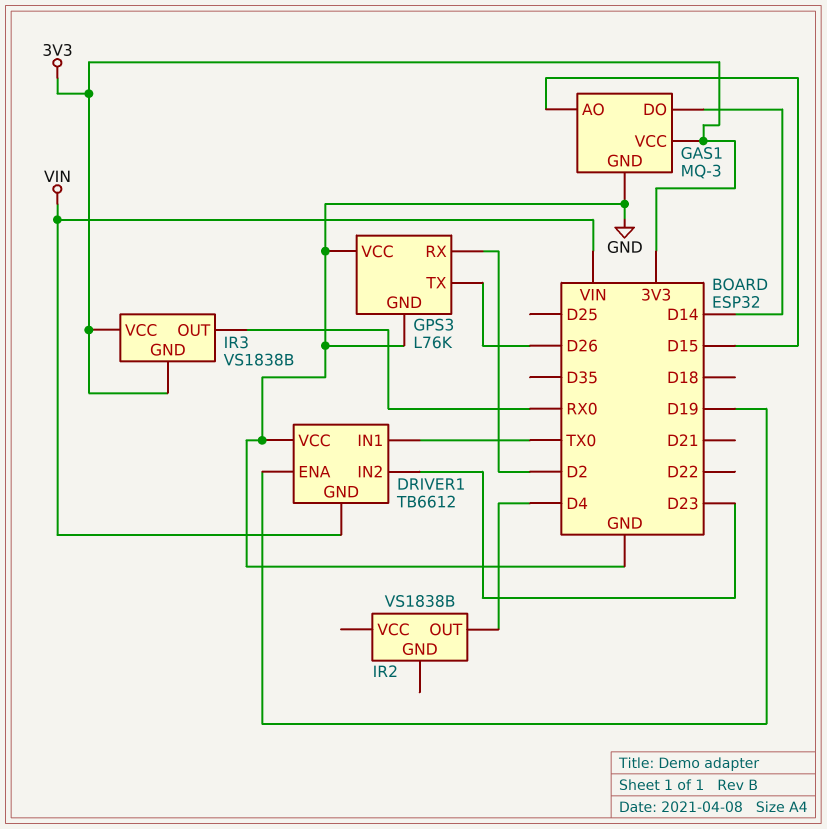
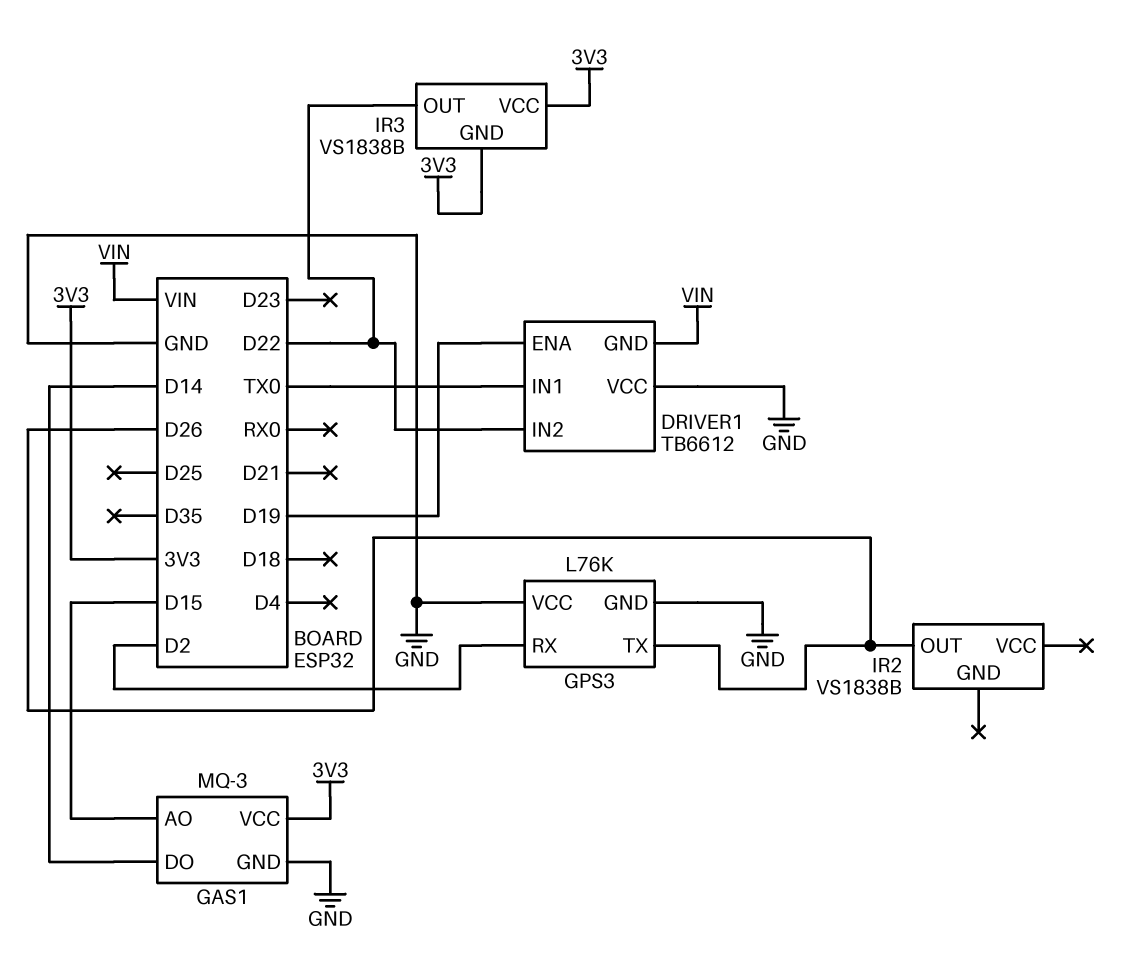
DRIVER1 pin IN2: D23 -> D22
IR2 pin OUT: D4 -> D26
IR3 pin OUT: RX0 -> D22

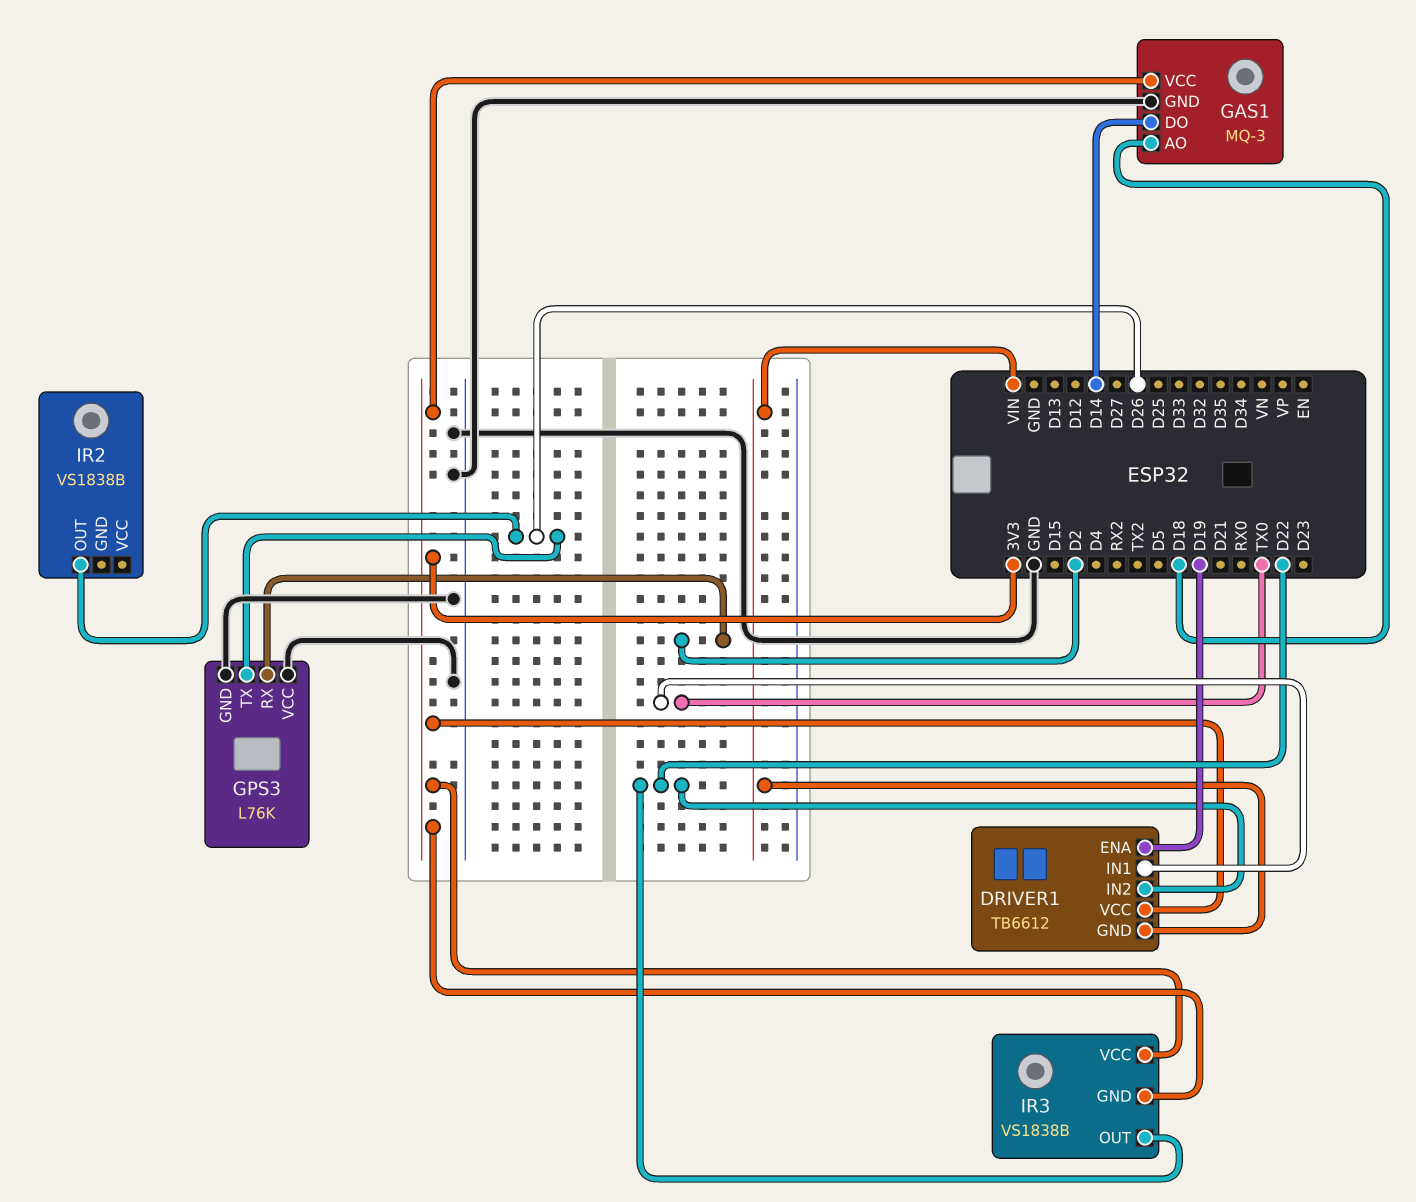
DRIVER1 pin VCC: GND -> 3V3
GAS1 pin AO: D15 -> D18

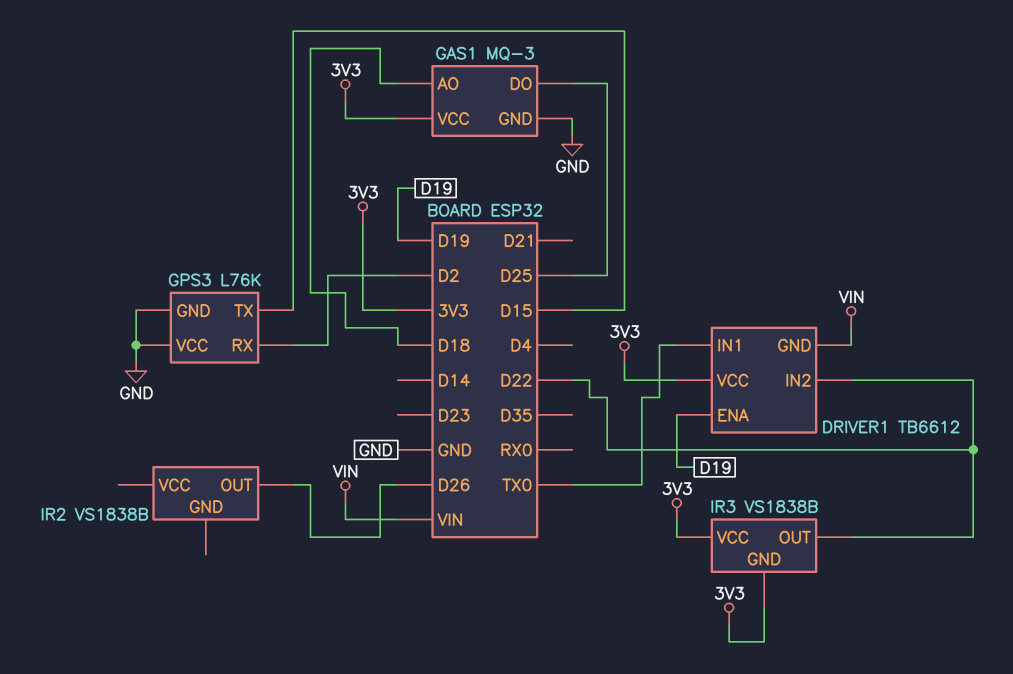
GAS1 pin DO: D14 -> D25
GPS3 pin TX: D26 -> D15

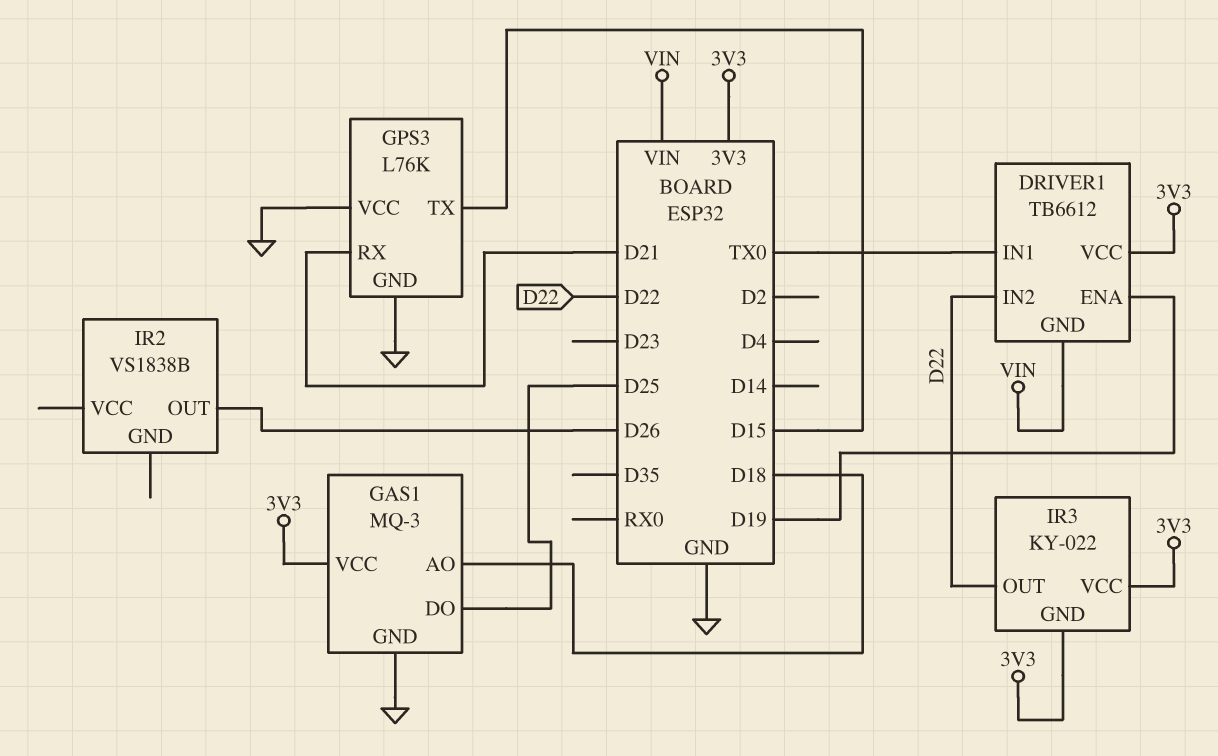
GPS3 pin RX: D2 -> D21
IR3: VS1838B -> KY-022

